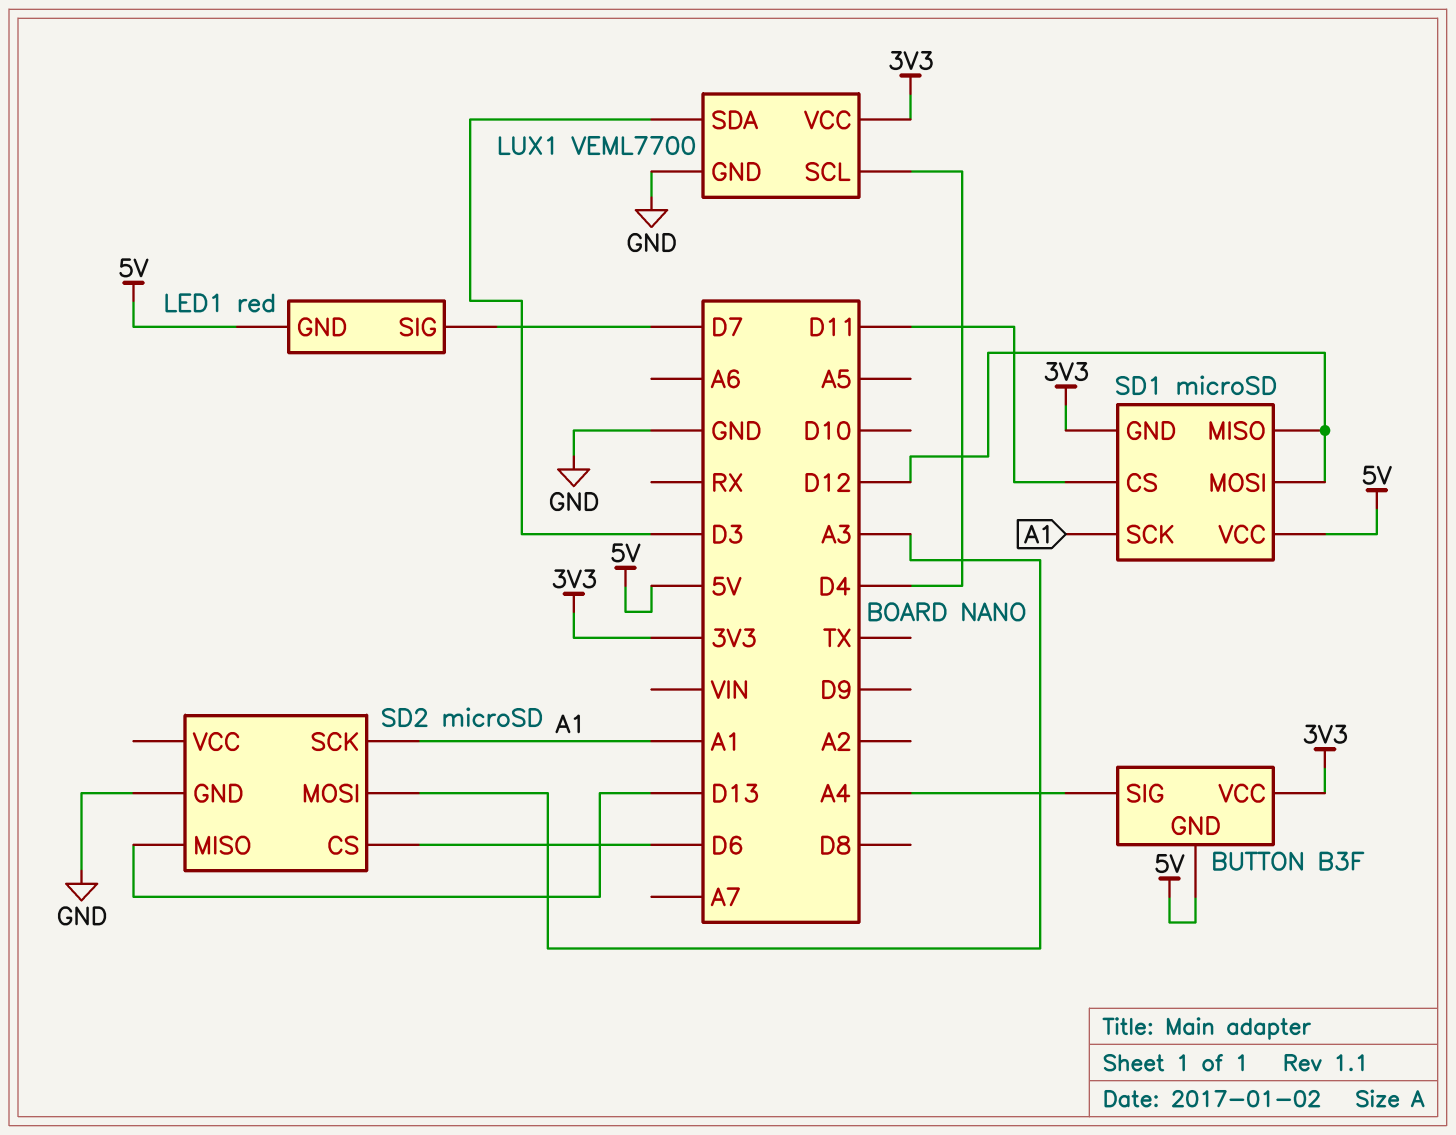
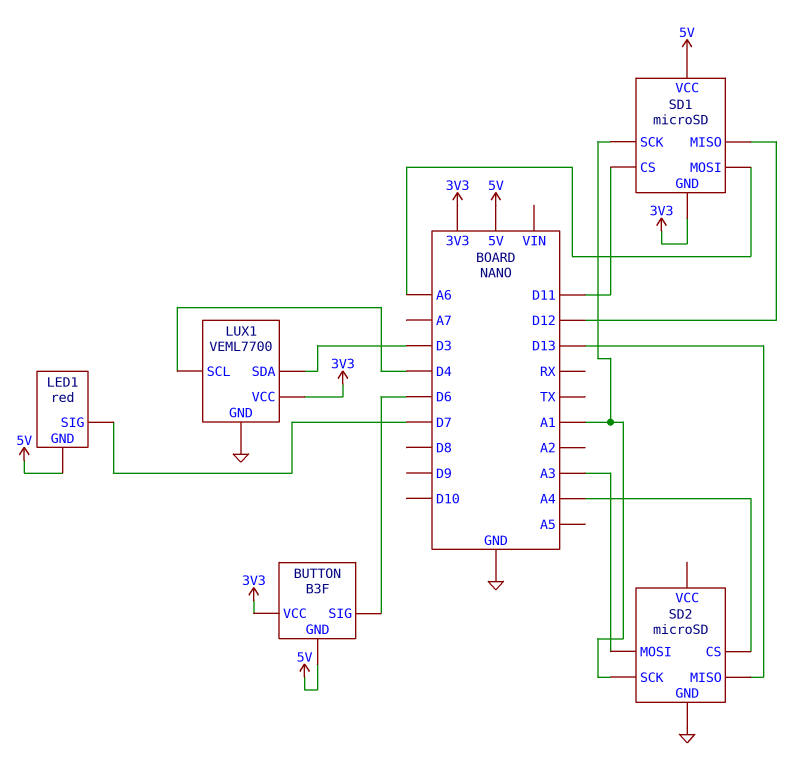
BUTTON pin SIG: A4 -> D6
SD1 pin MOSI: D12 -> A6
SD2 pin CS: D6 -> A4

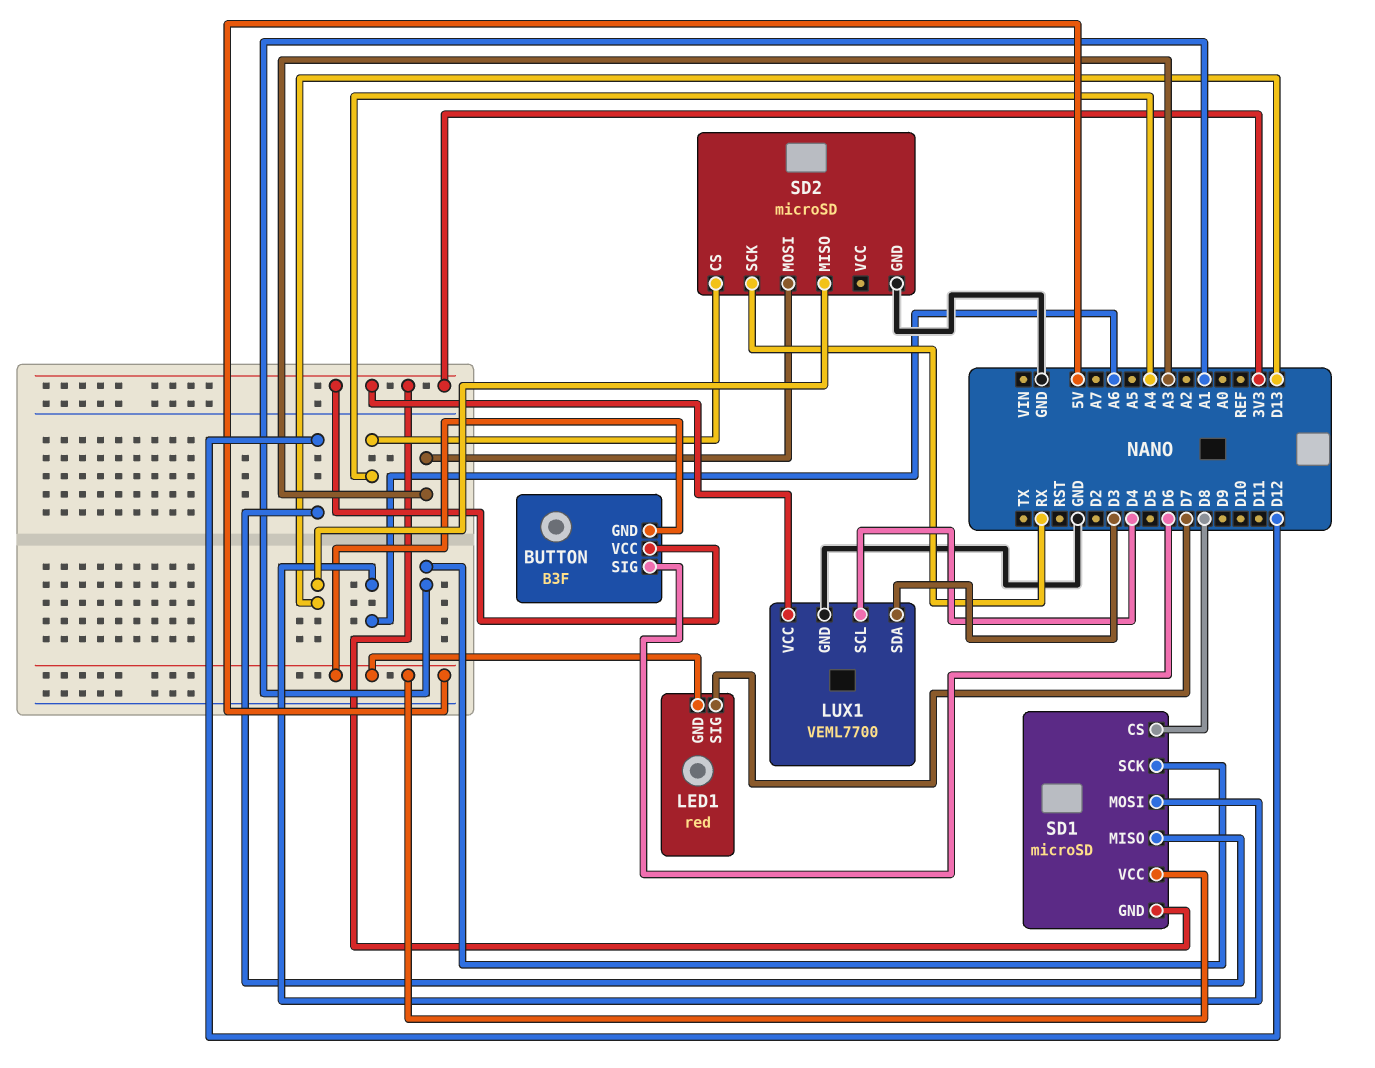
SD1 pin CS: D11 -> D8
SD2 pin SCK: A1 -> RX

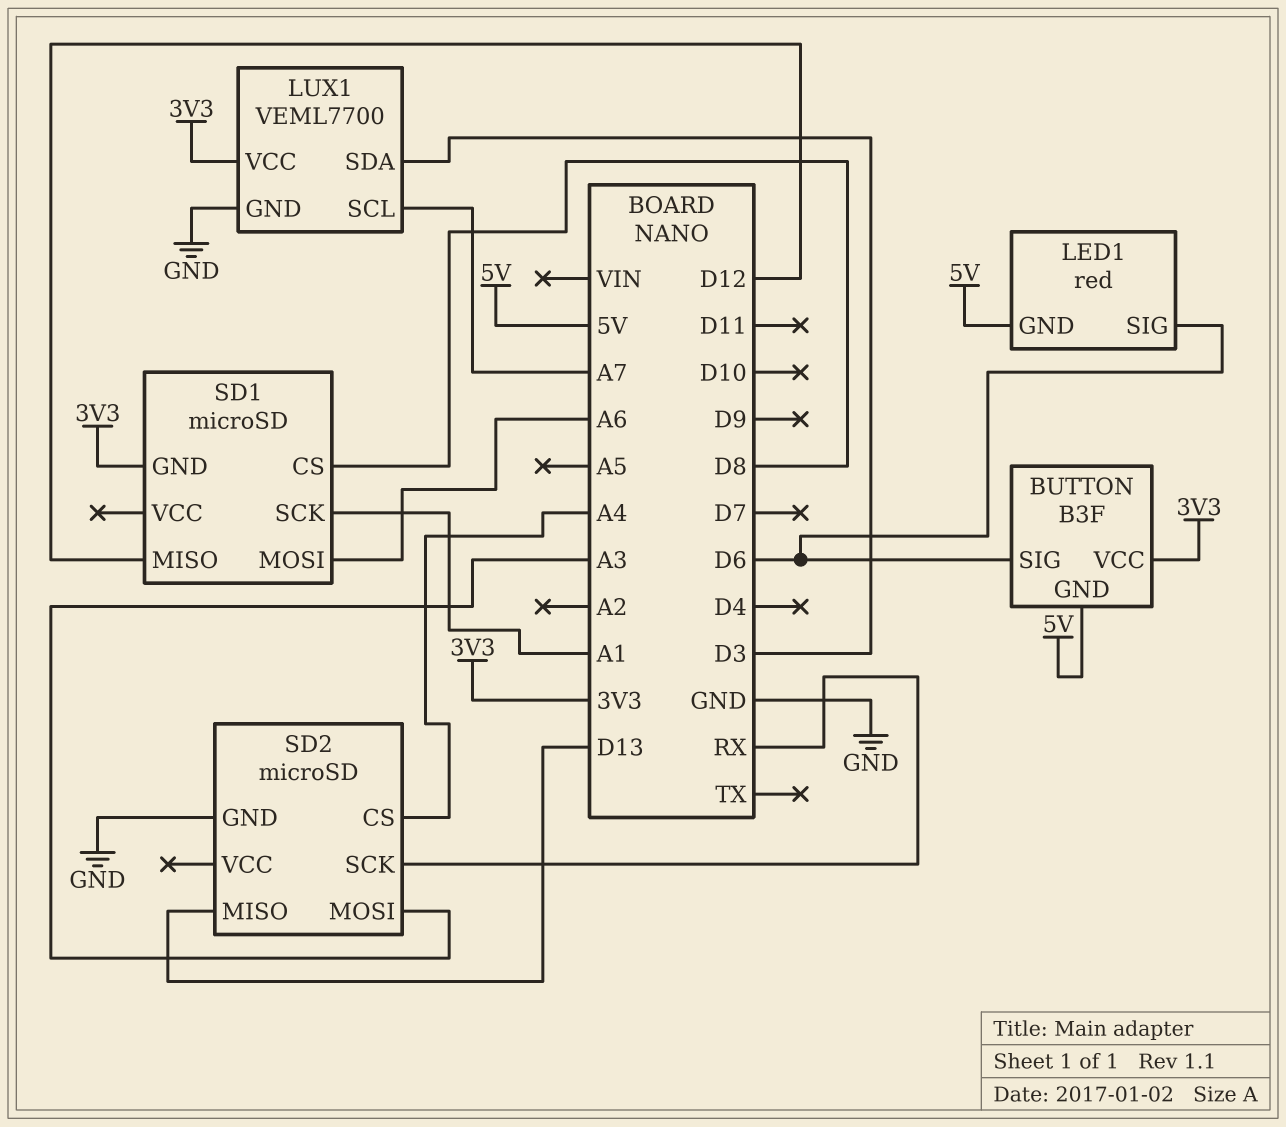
LED1 pin SIG: D7 -> D6
LUX1 pin SCL: D4 -> A7
SD1 pin VCC: 5V -> none

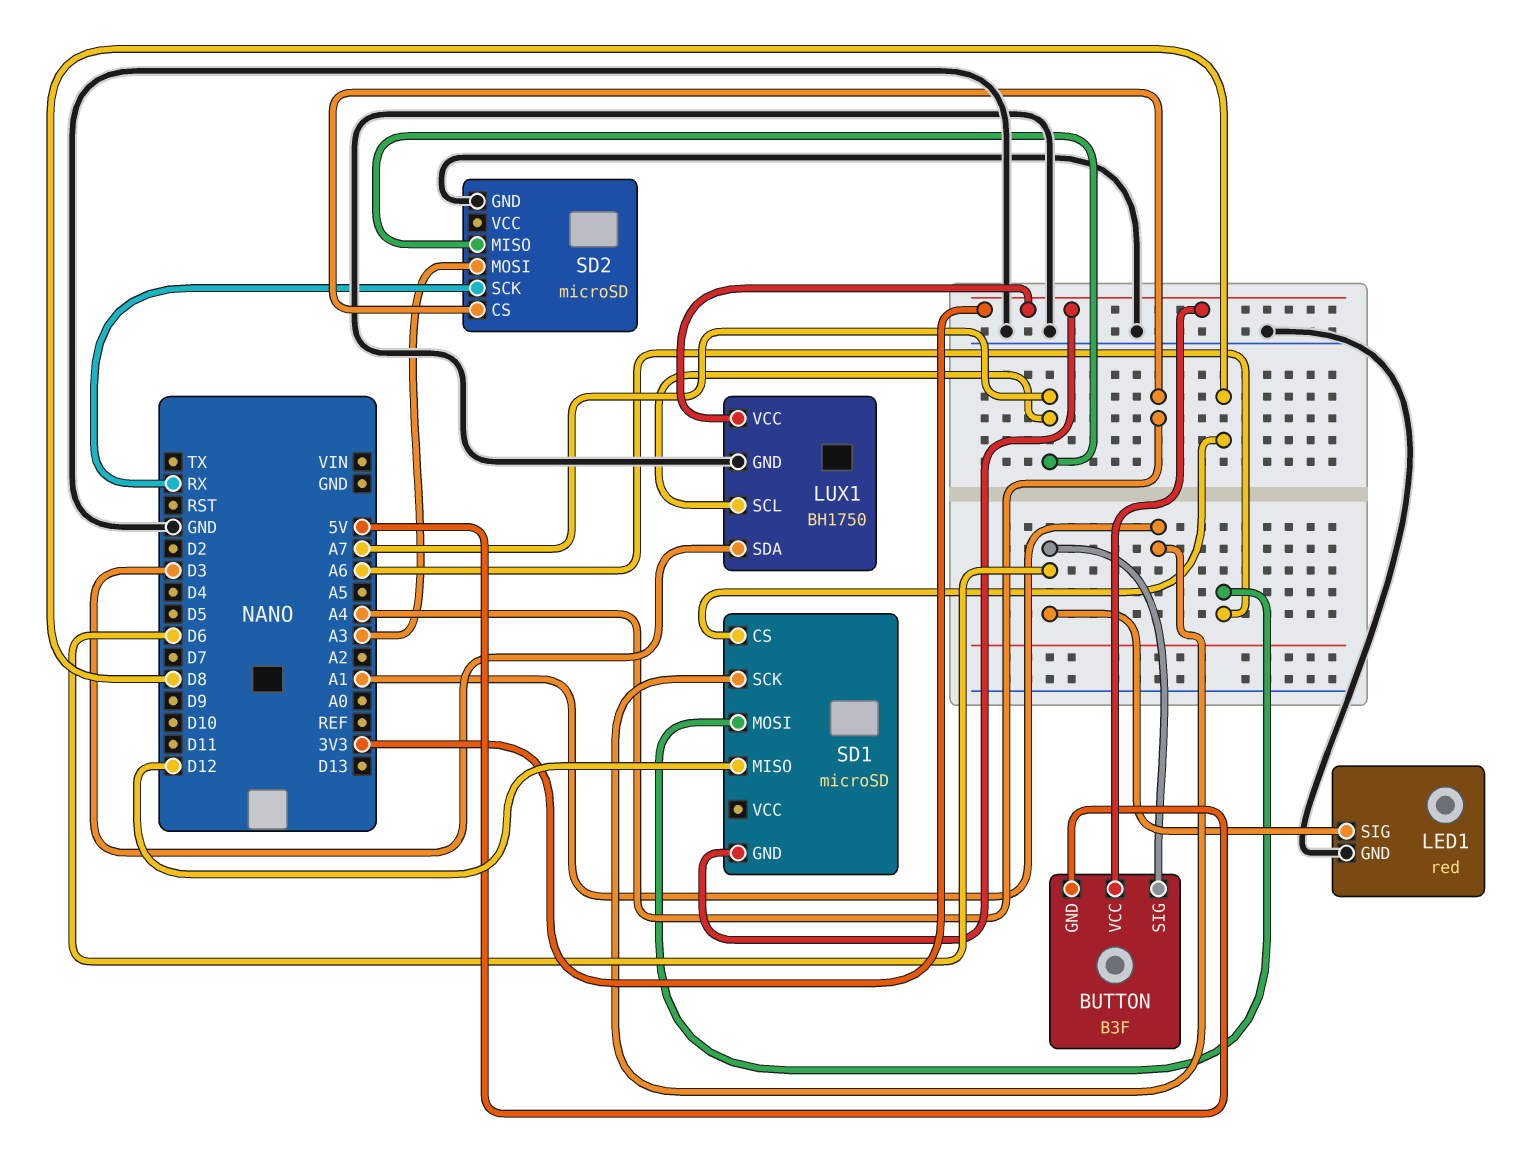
LED1 pin GND: 5V -> GND
LUX1: VEML7700 -> BH1750
SD2 pin MISO: D13 -> A7

